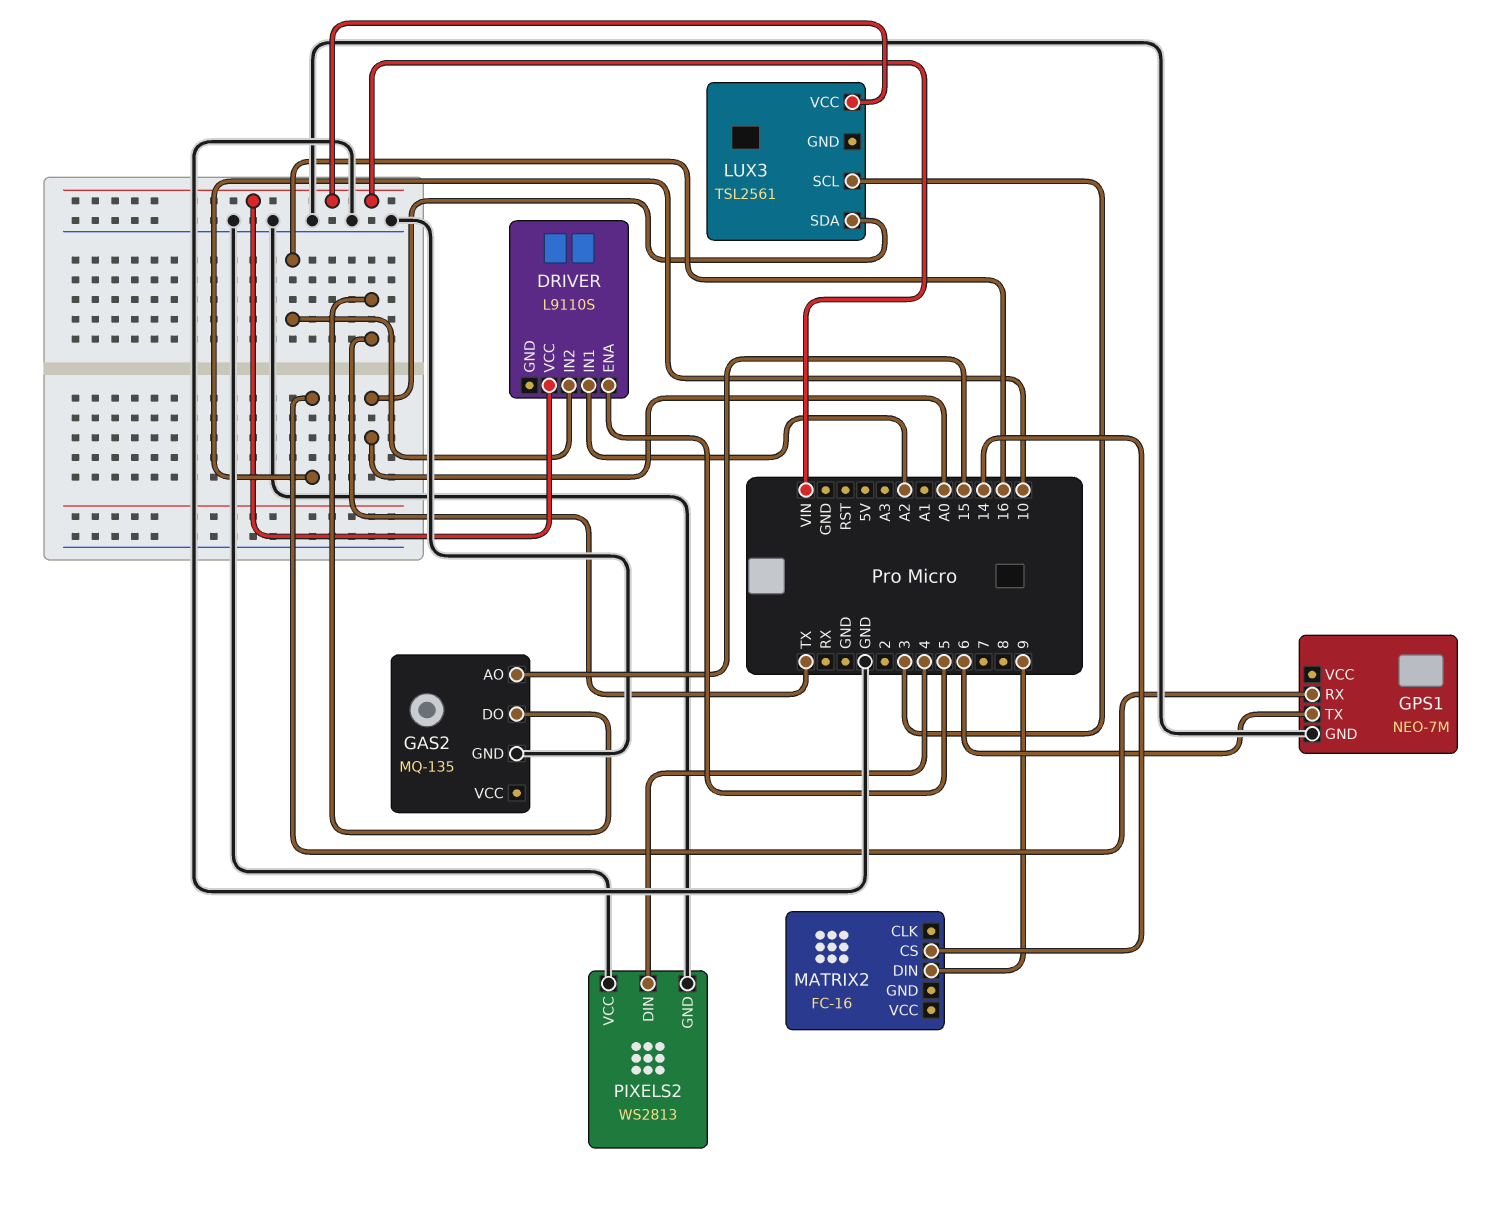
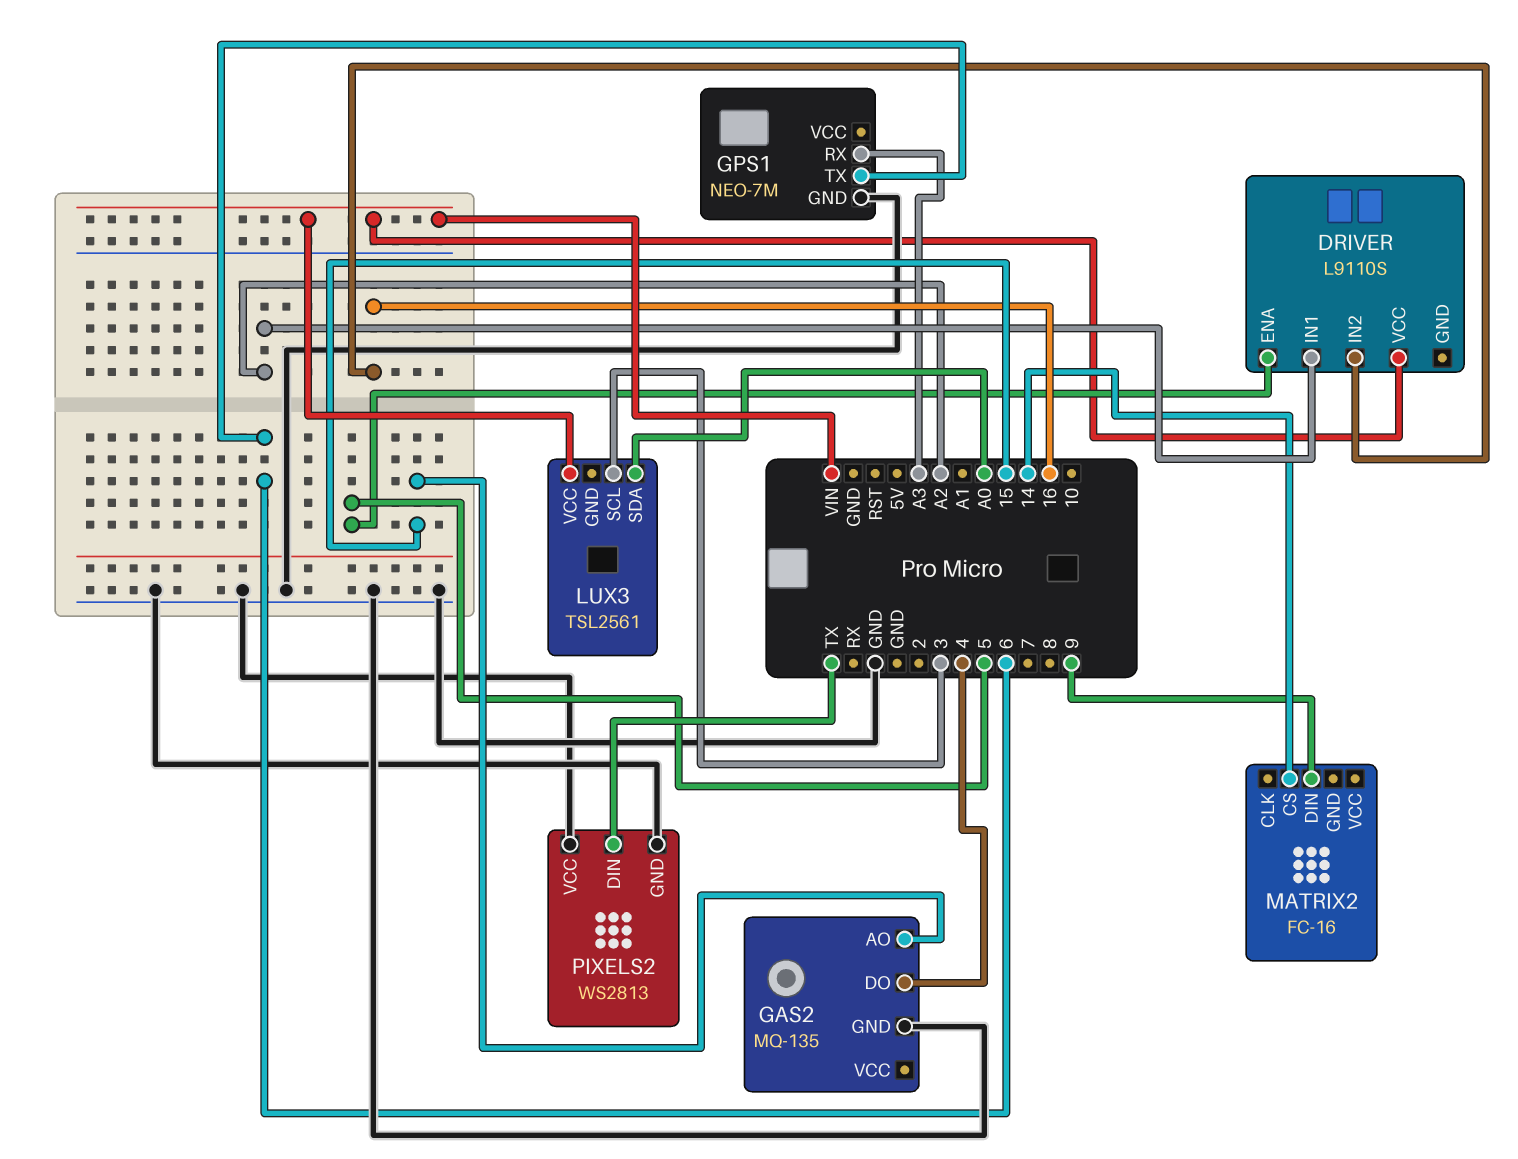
GAS2 pin DO: TX -> 4
GPS1 pin RX: 10 -> A3
PIXELS2 pin DIN: 4 -> TX

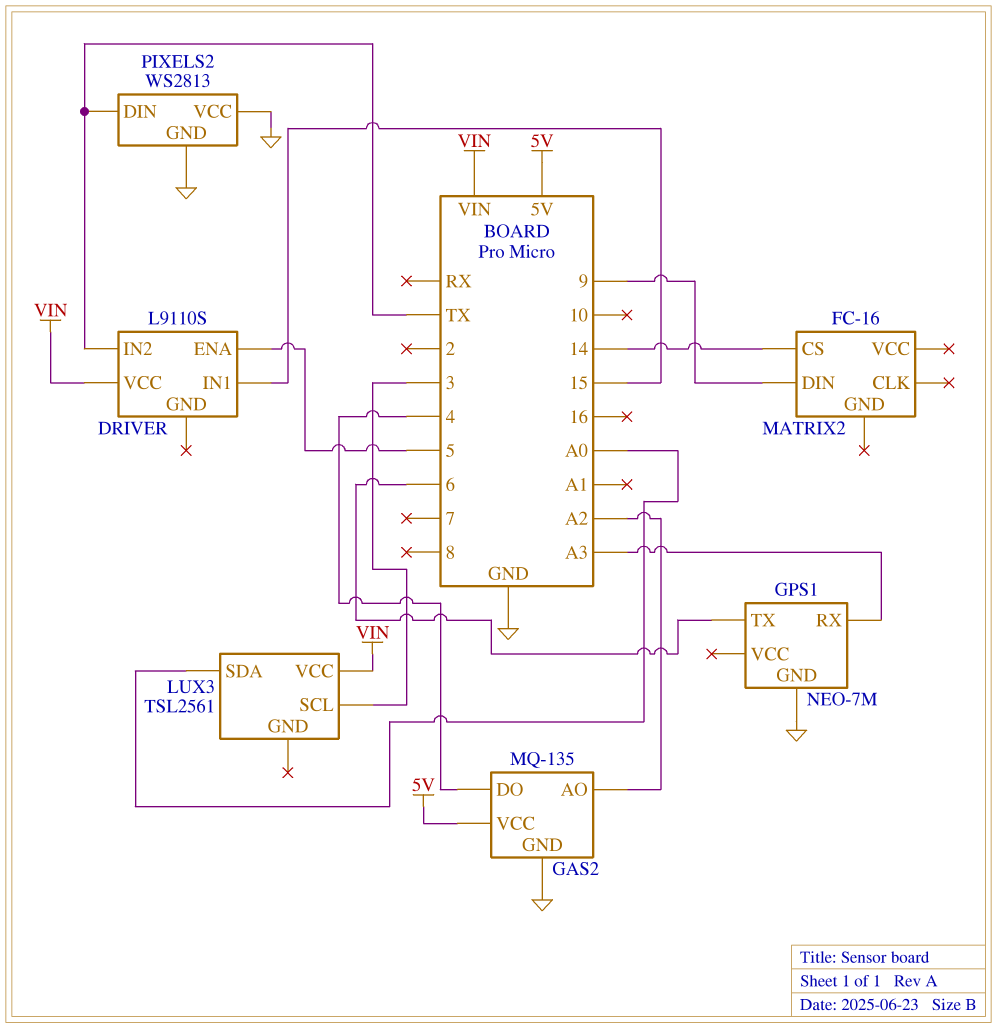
DRIVER pin IN1: A2 -> 15
DRIVER pin IN2: 16 -> TX
GAS2 pin AO: 15 -> A2
GAS2 pin VCC: none -> 5V

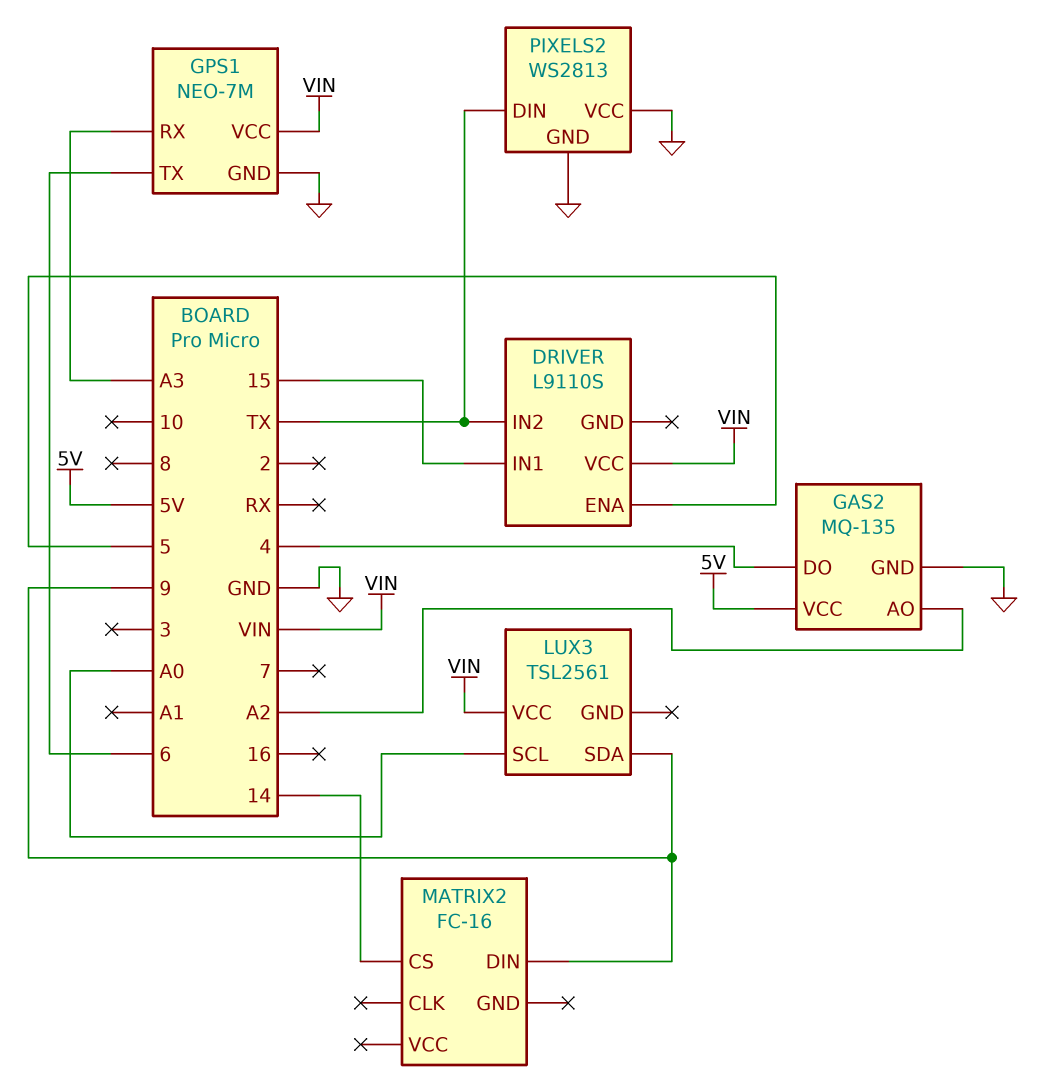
GPS1 pin VCC: none -> VIN
LUX3 pin SCL: 3 -> A0
LUX3 pin SDA: A0 -> 9

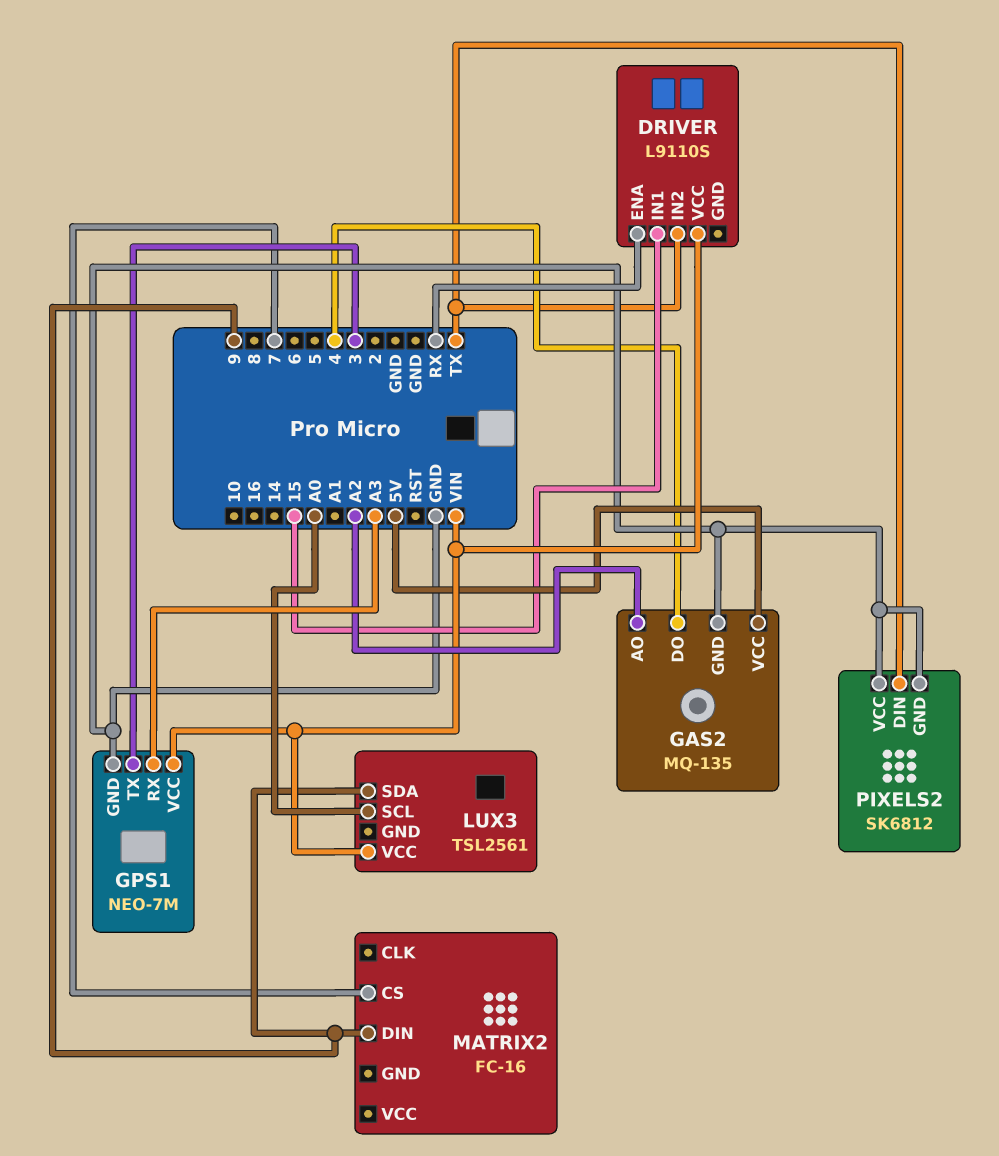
DRIVER pin ENA: 5 -> RX
GPS1 pin TX: 6 -> 3
MATRIX2 pin CS: 14 -> 7
PIXELS2: WS2813 -> SK6812

